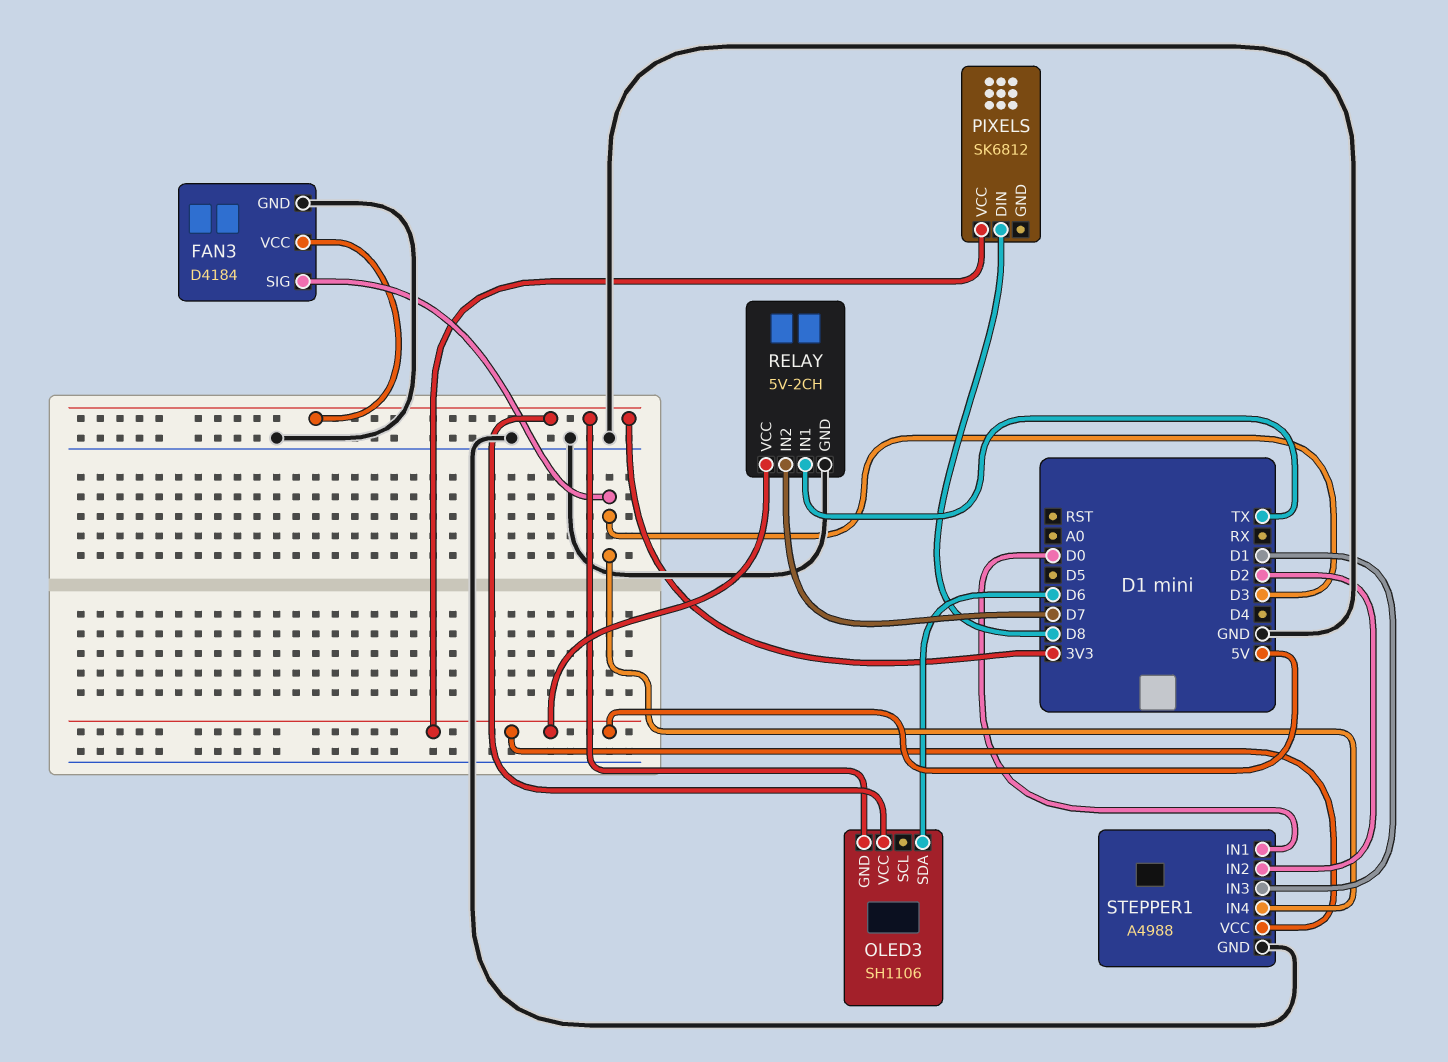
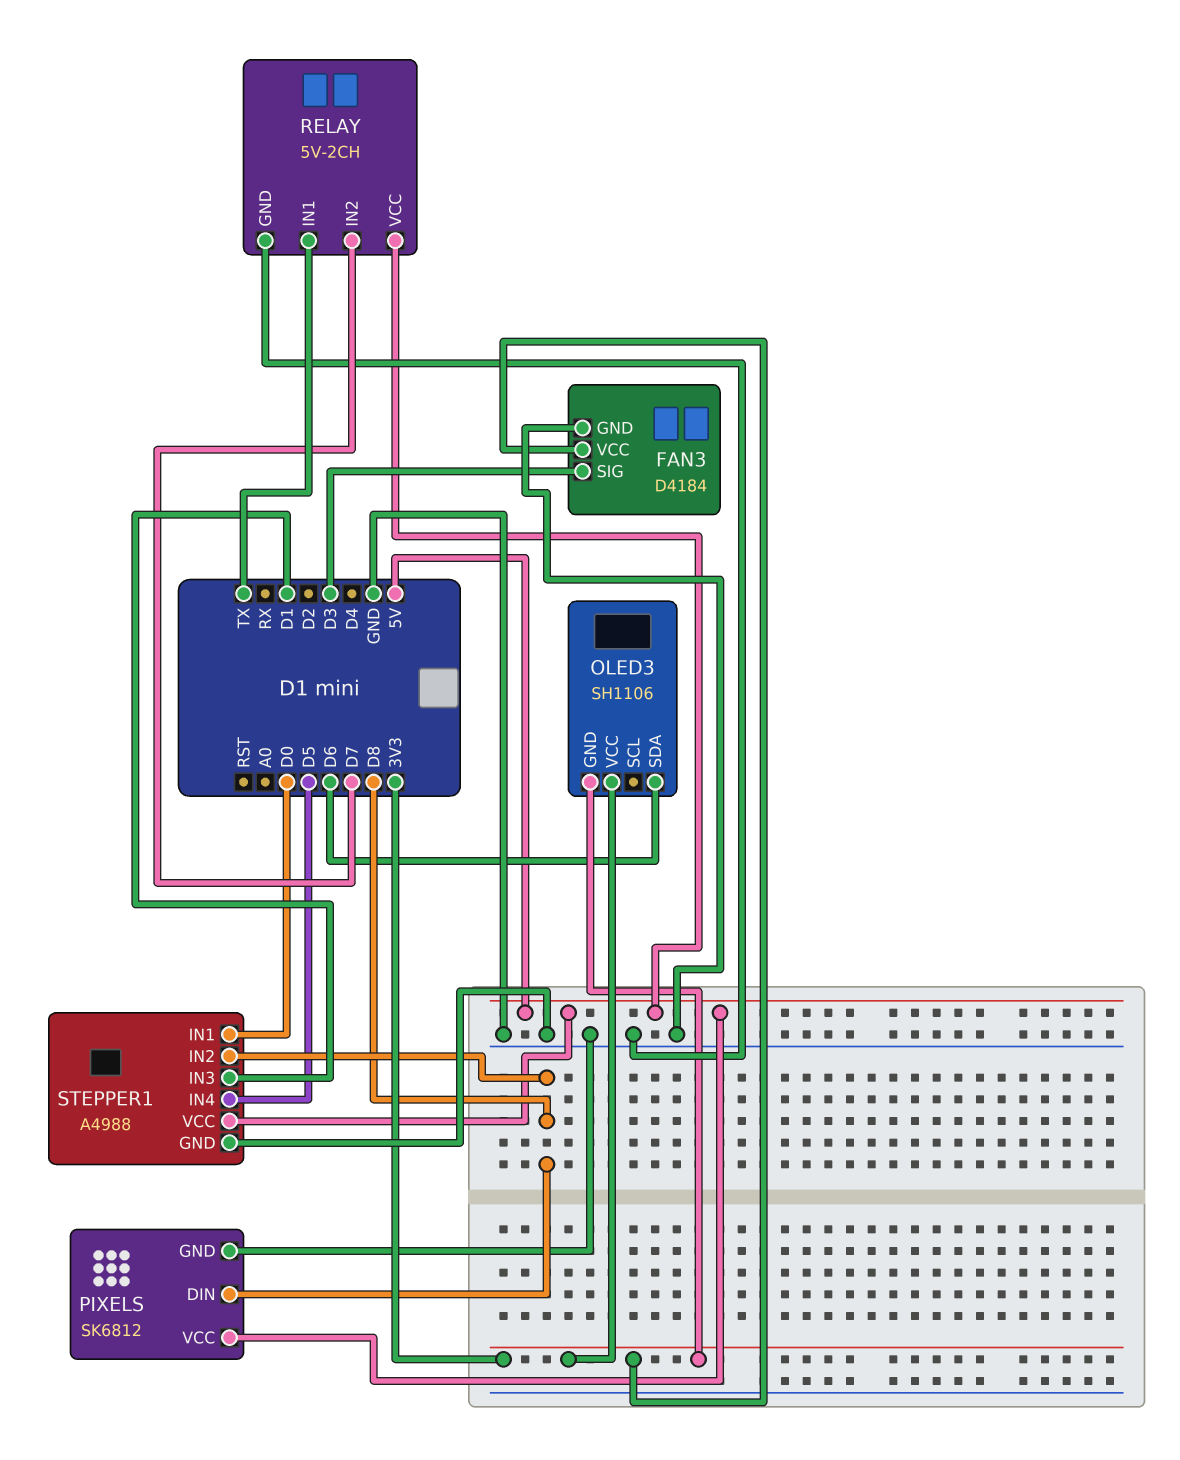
PIXELS pin GND: none -> GND
STEPPER1 pin IN2: D2 -> D8
STEPPER1 pin IN4: D3 -> D5

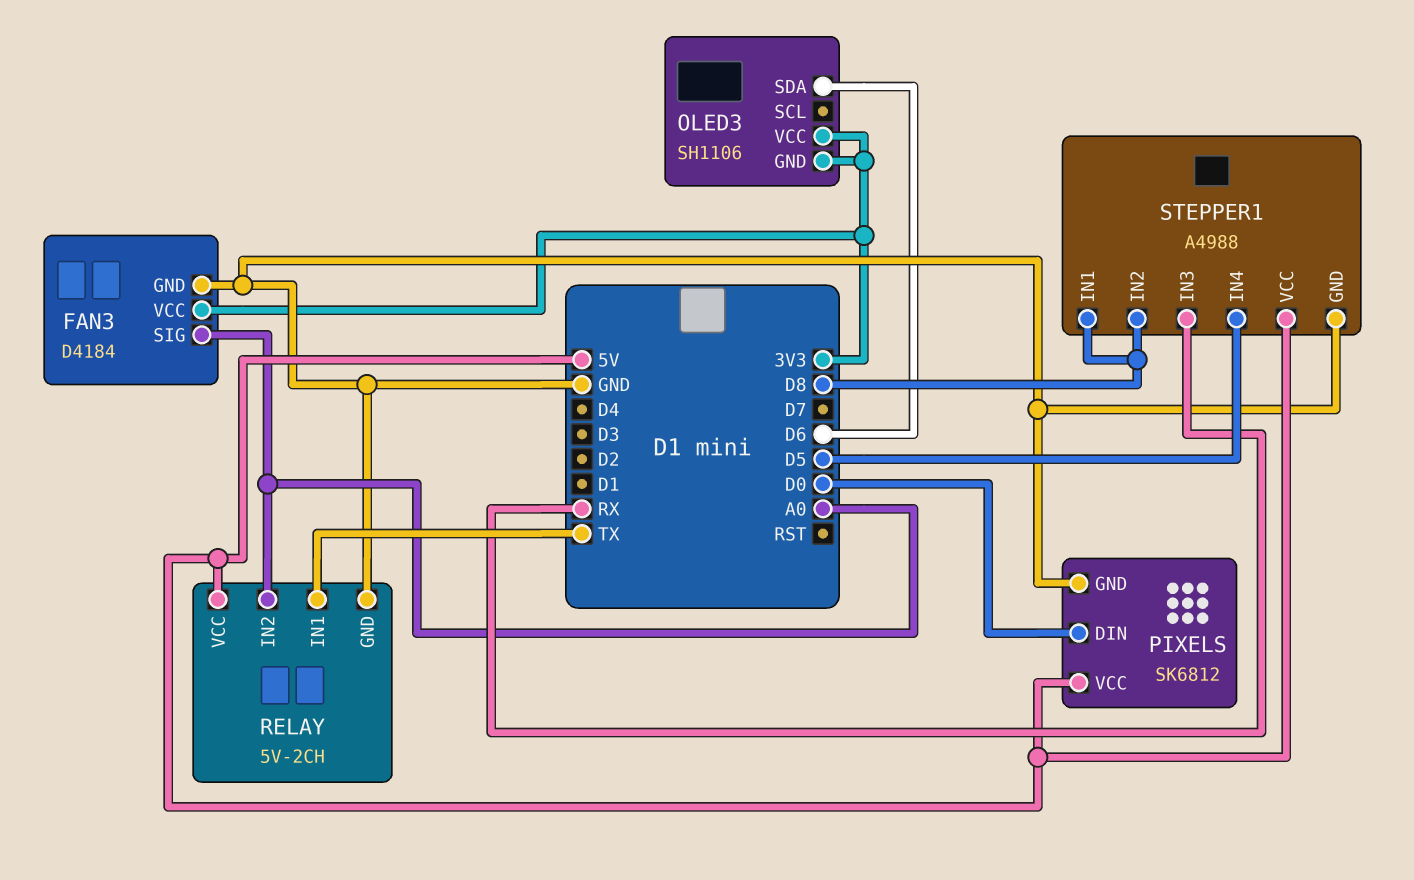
FAN3 pin SIG: D3 -> A0
PIXELS pin DIN: D8 -> D0
RELAY pin IN2: D7 -> A0
STEPPER1 pin IN1: D0 -> D8
STEPPER1 pin IN3: D1 -> RX

